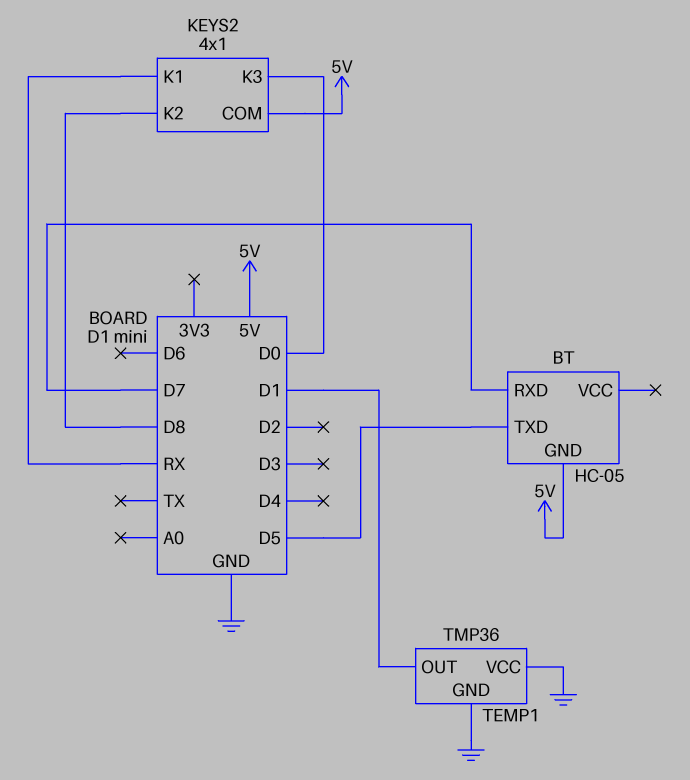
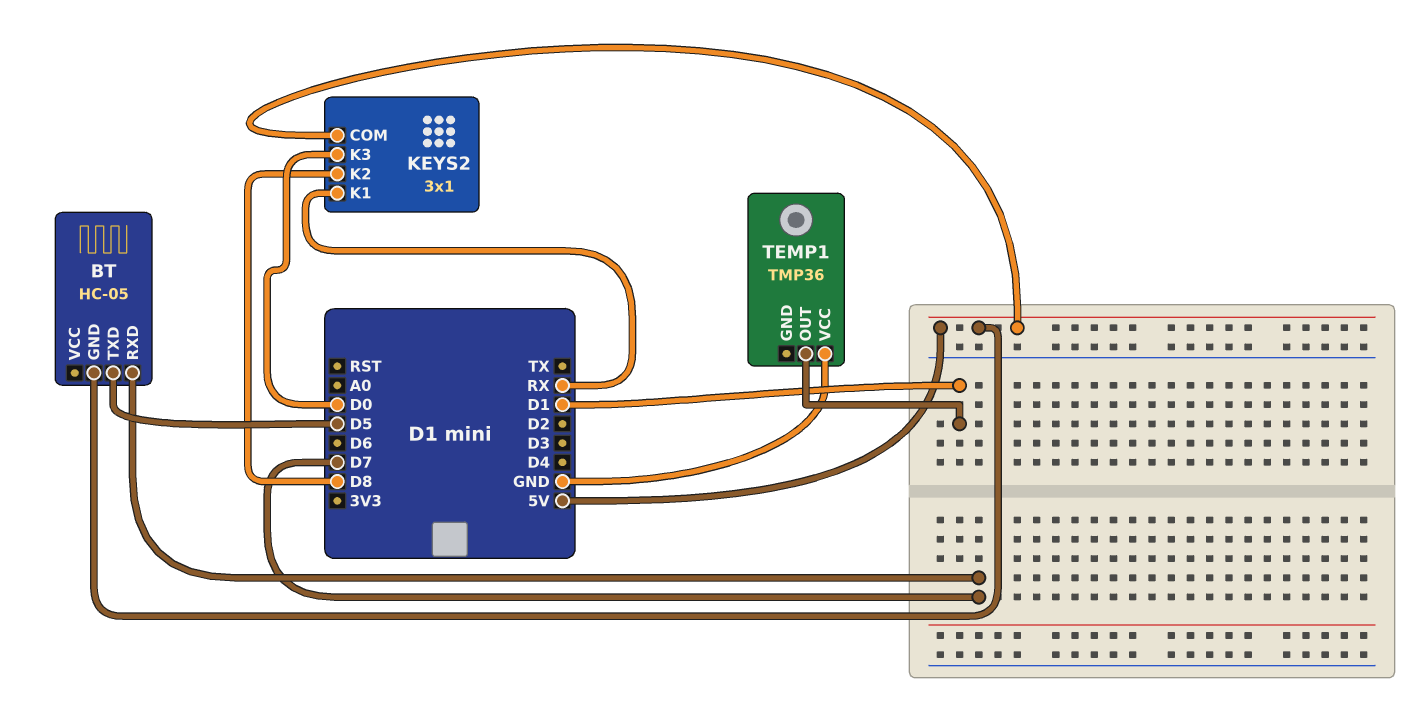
KEYS2: 4x1 -> 3x1
TEMP1 pin GND: GND -> none

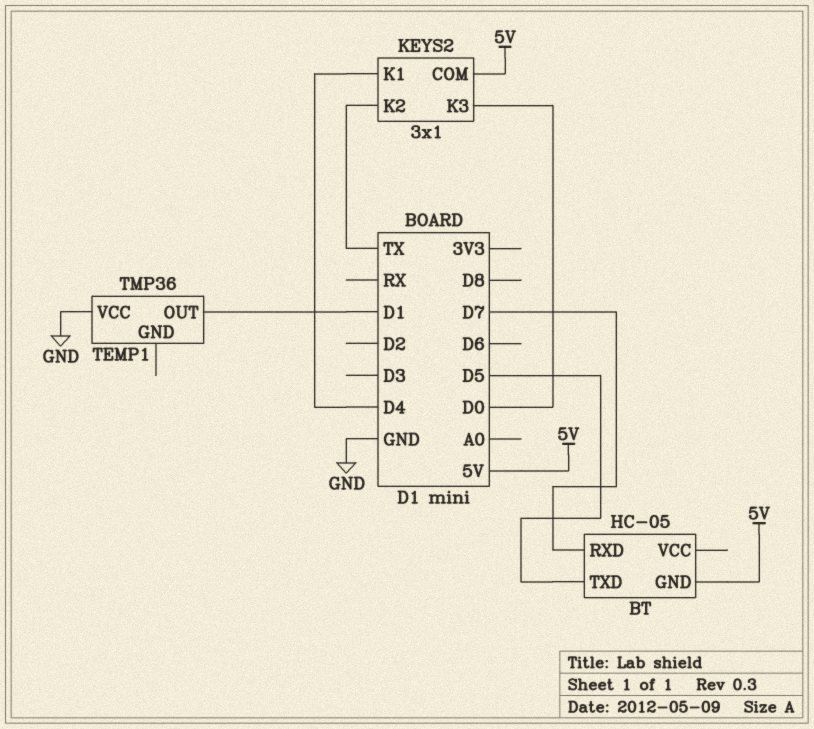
KEYS2 pin K1: RX -> D4
KEYS2 pin K2: D8 -> TX

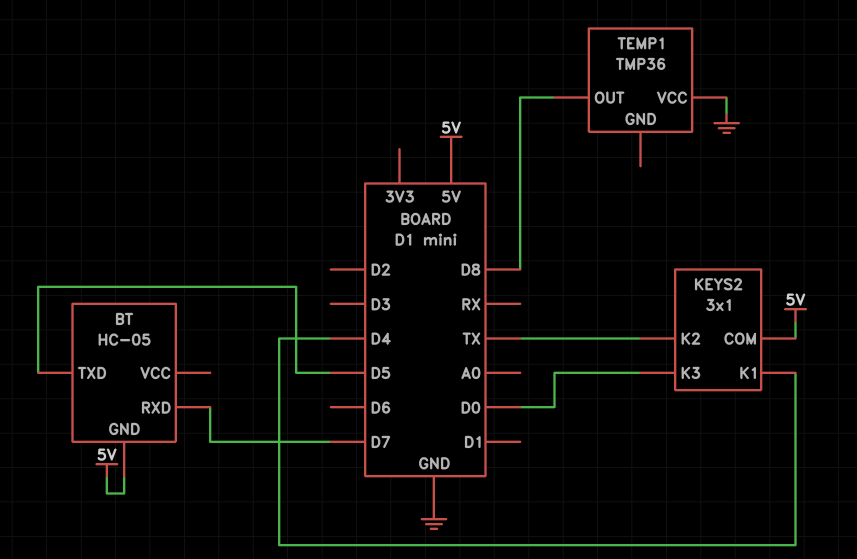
TEMP1 pin OUT: D1 -> D8

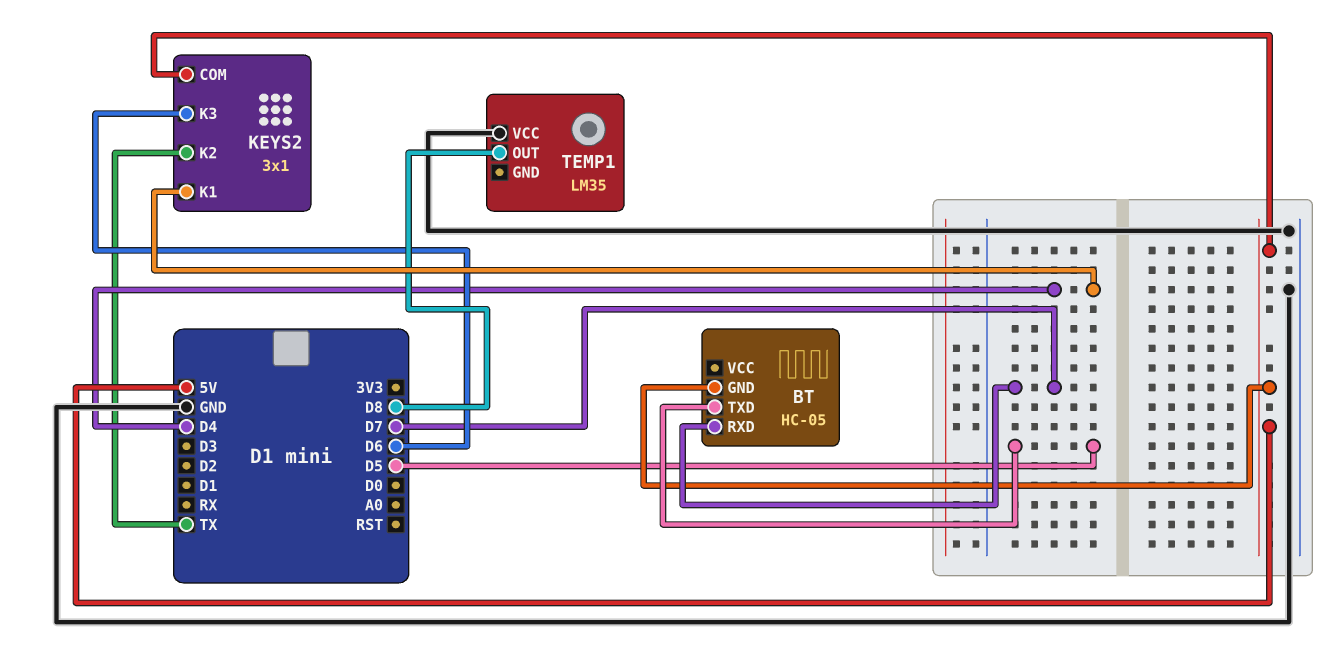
KEYS2 pin K3: D0 -> D6
TEMP1: TMP36 -> LM35

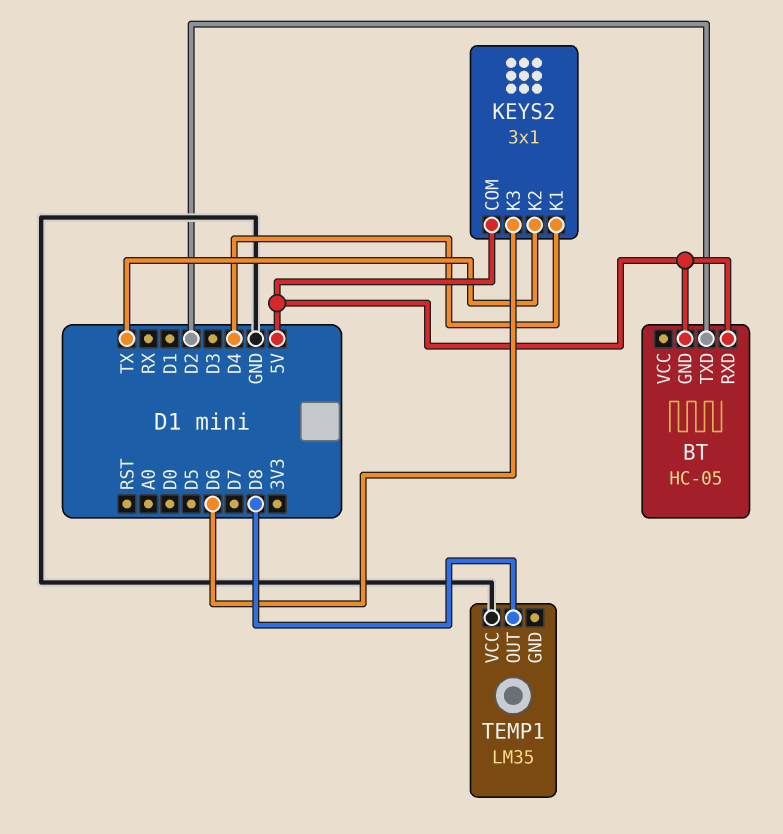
BT pin RXD: D7 -> 5V
BT pin TXD: D5 -> D2

